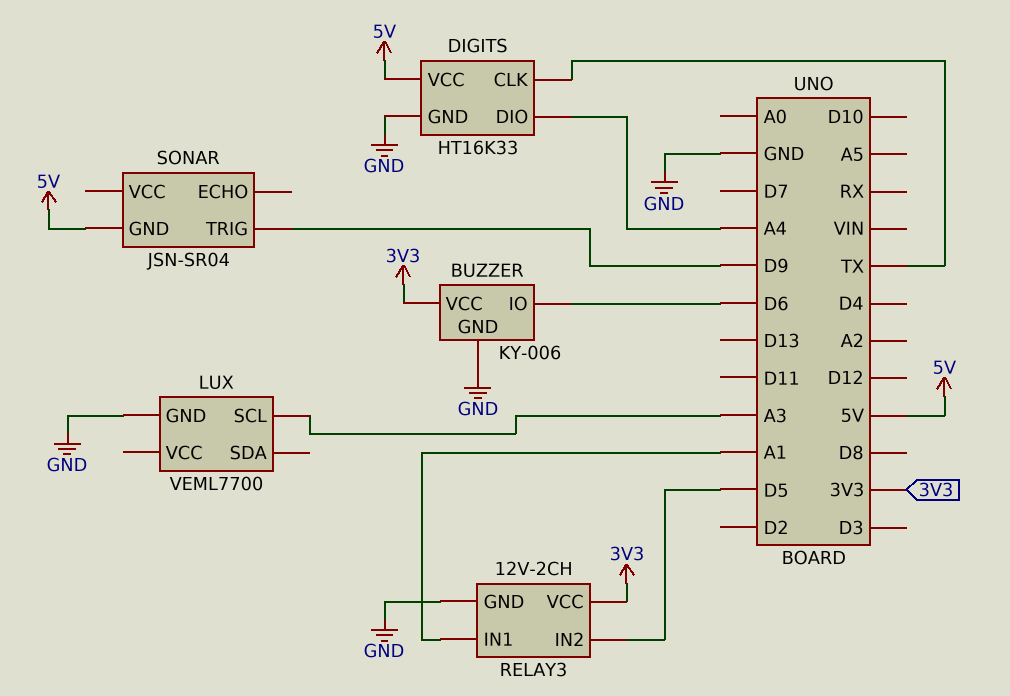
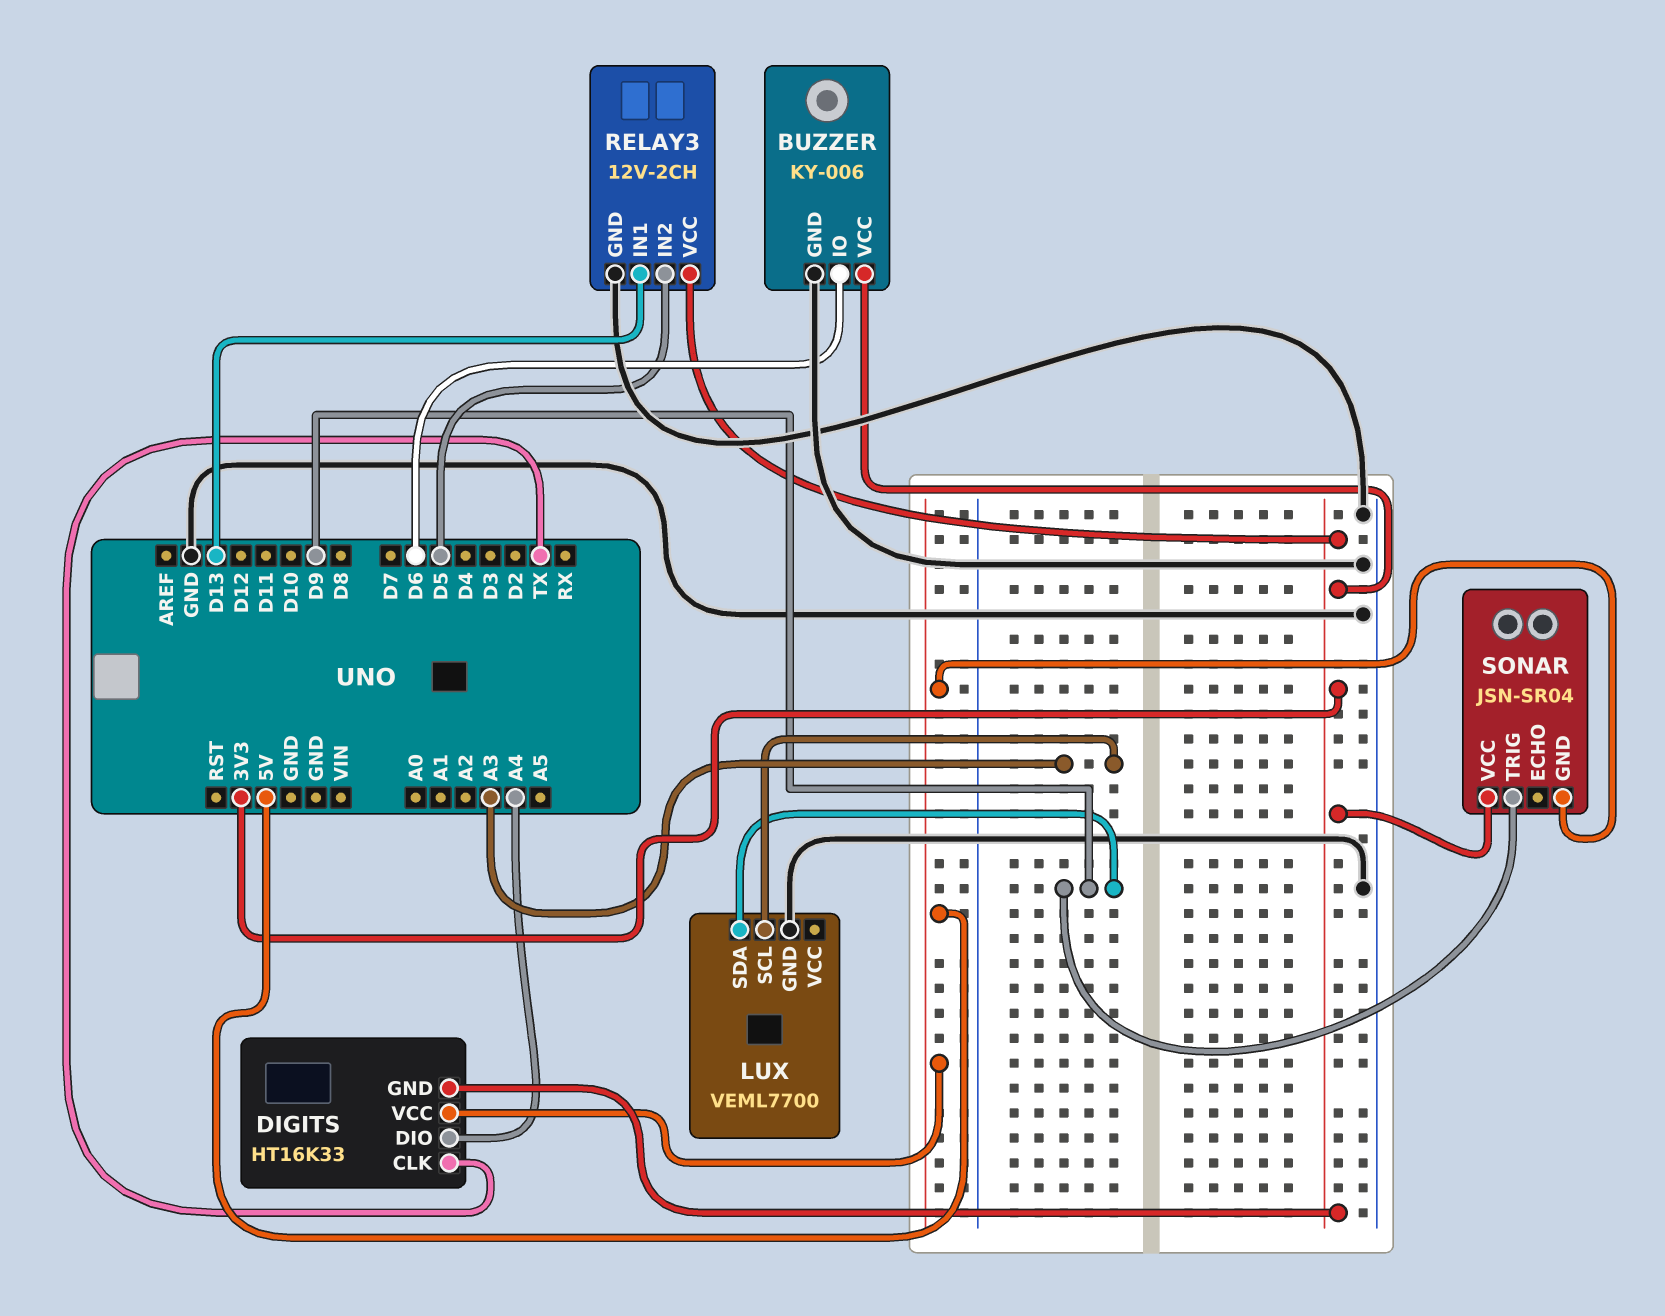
DIGITS pin GND: GND -> 3V3
LUX pin SDA: none -> D9
RELAY3 pin IN1: A1 -> D13
SONAR pin VCC: none -> 3V3

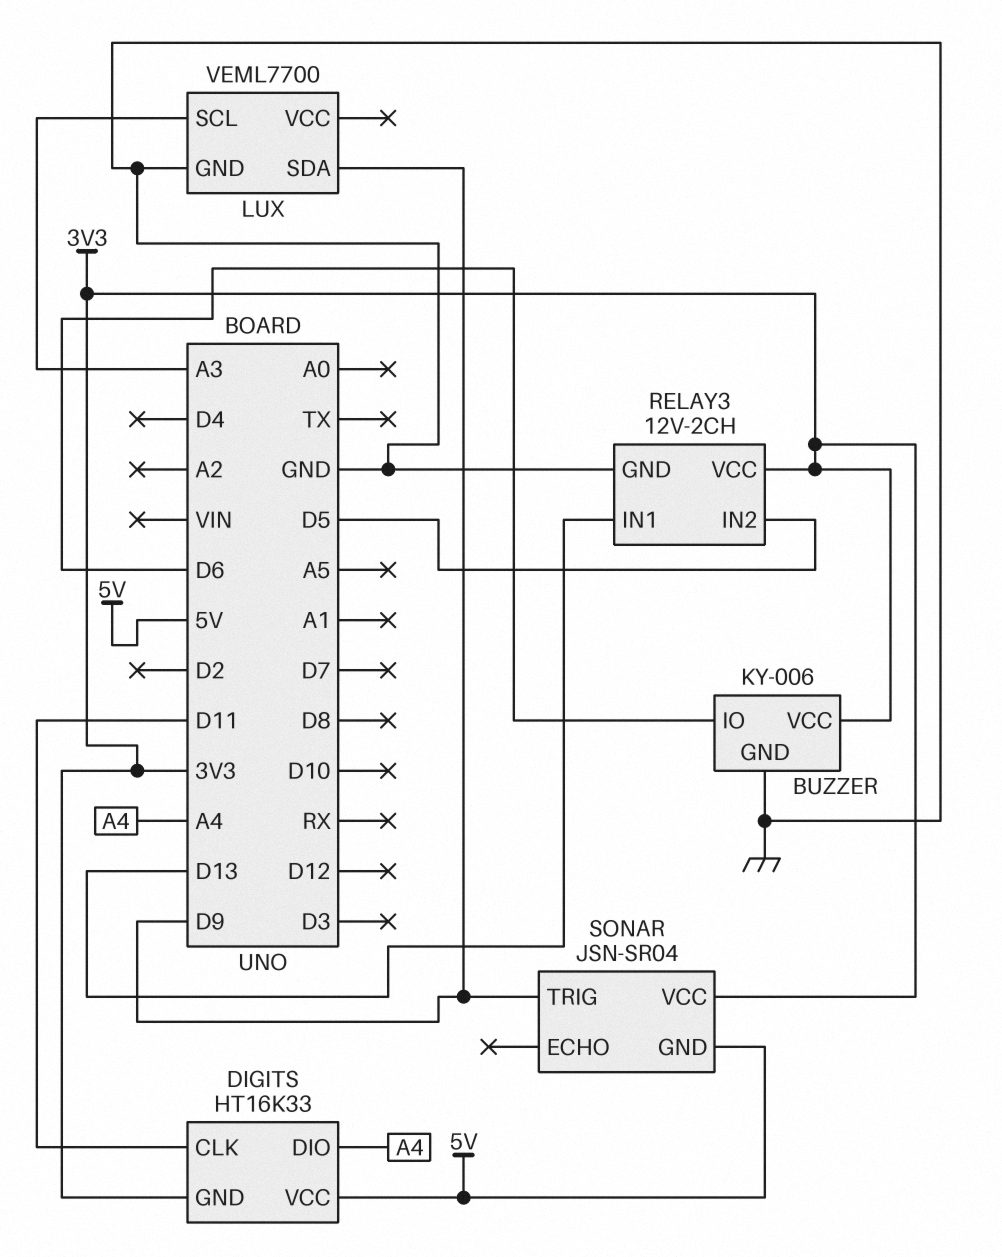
DIGITS pin CLK: TX -> D11

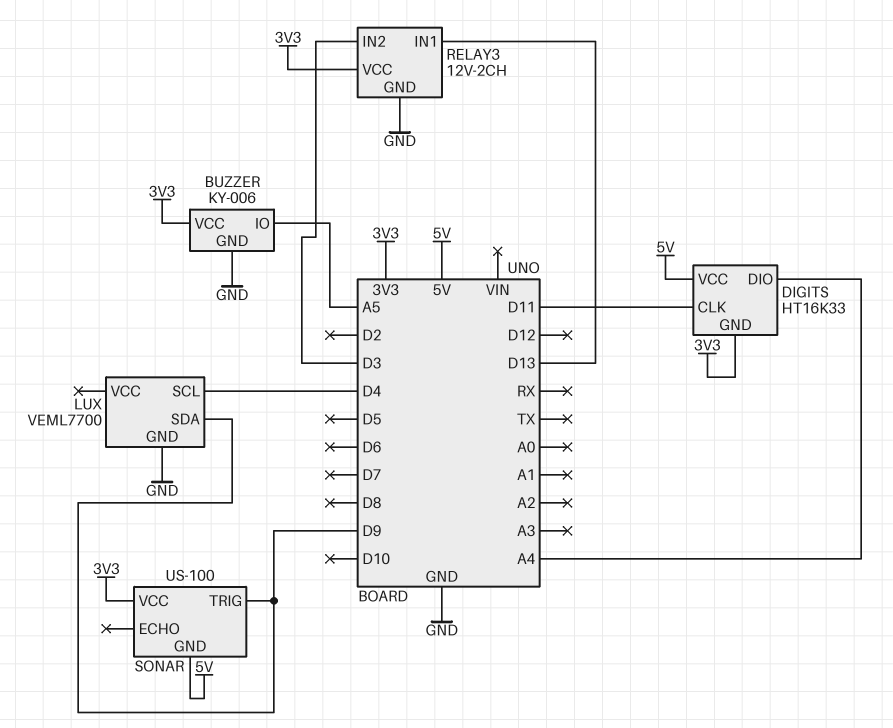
BUZZER pin IO: D6 -> A5
LUX pin SCL: A3 -> D4
RELAY3 pin IN2: D5 -> D3
SONAR: JSN-SR04 -> US-100

